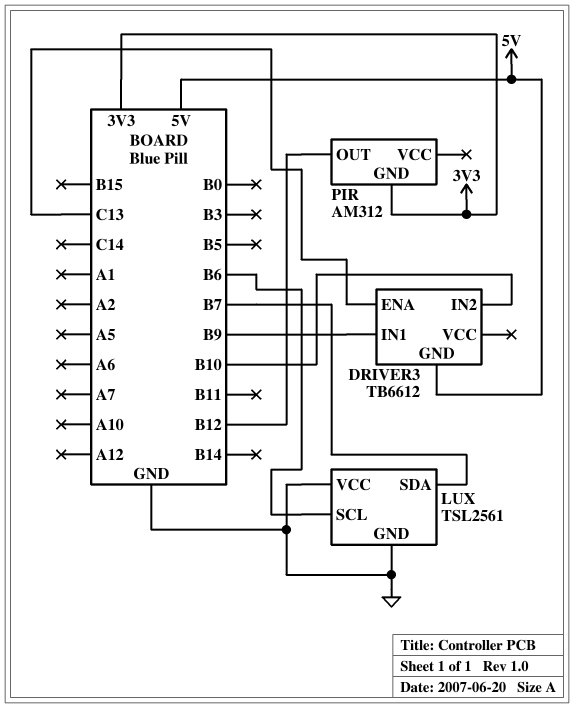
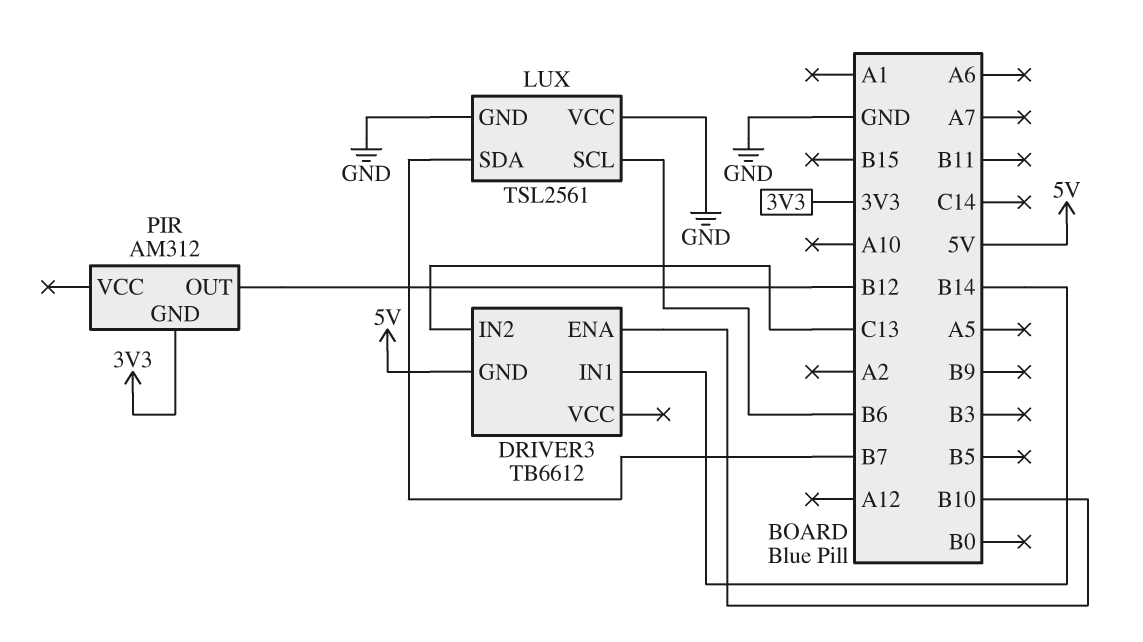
DRIVER3 pin ENA: C13 -> B10
DRIVER3 pin IN1: B9 -> B14
DRIVER3 pin IN2: B10 -> C13

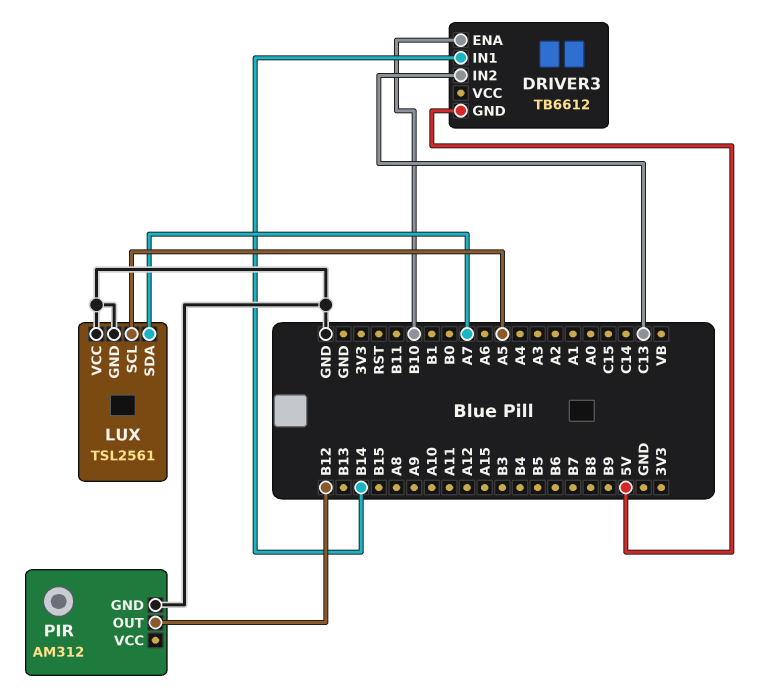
LUX pin SCL: B6 -> A5
LUX pin SDA: B7 -> A7
PIR pin GND: 3V3 -> GND

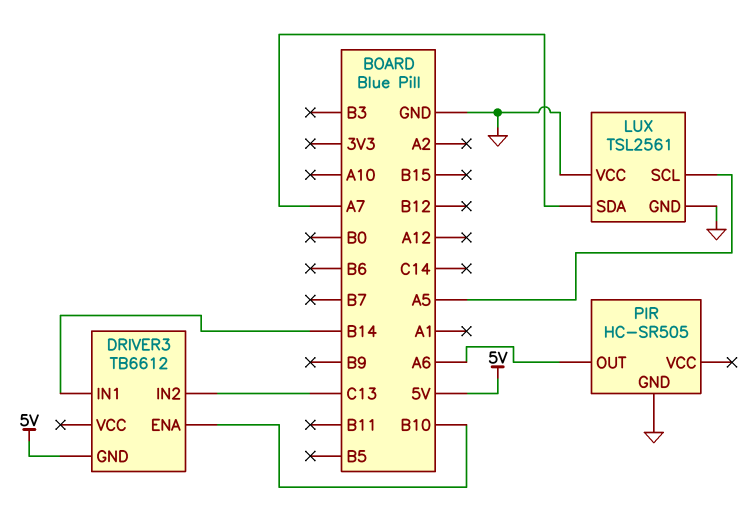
PIR: AM312 -> HC-SR505
PIR pin OUT: B12 -> A6

